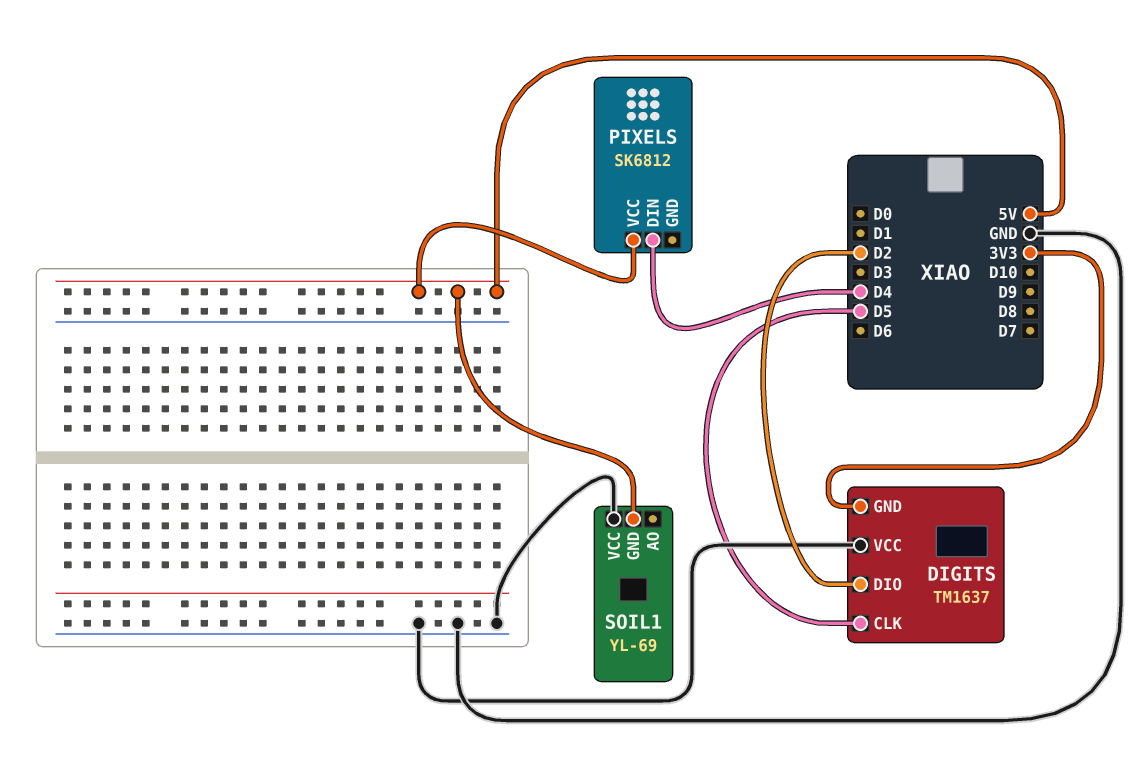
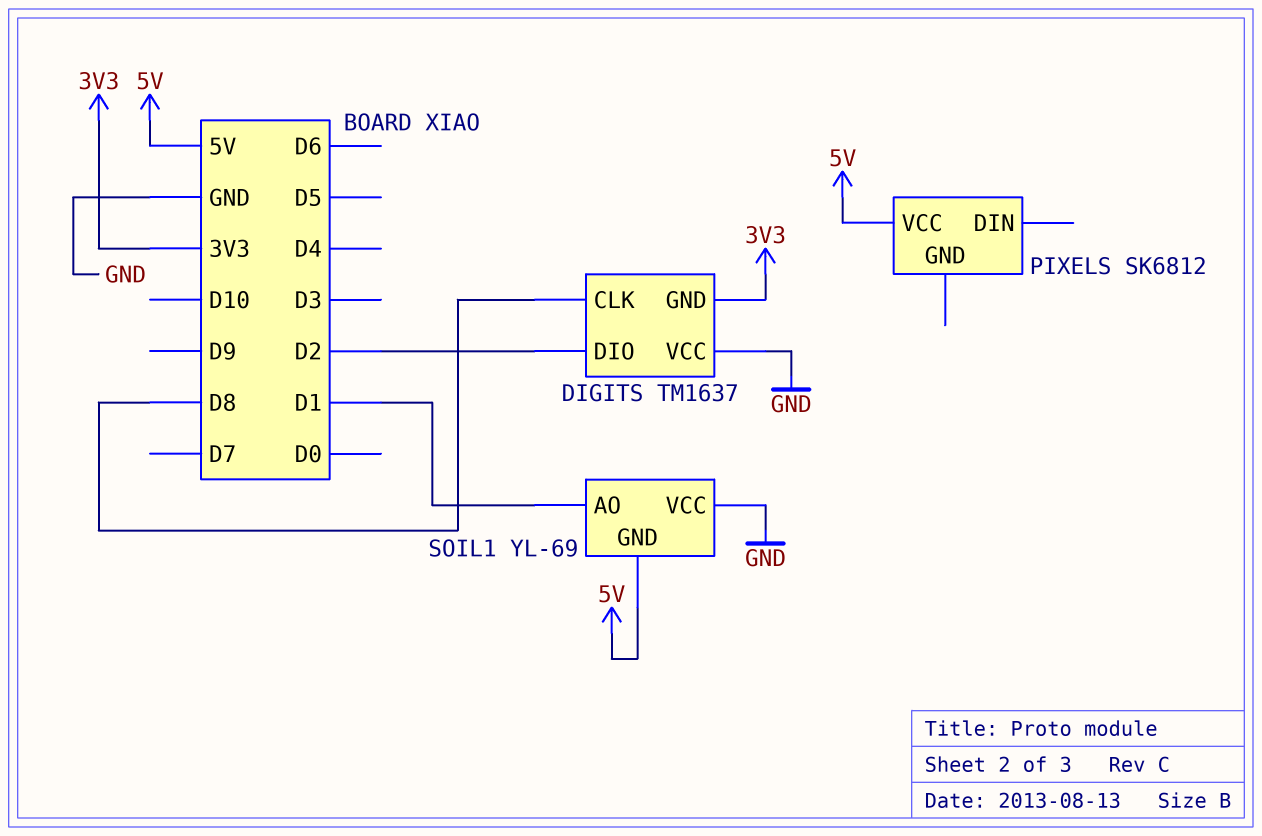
DIGITS pin CLK: D5 -> D8
PIXELS pin DIN: D4 -> none
SOIL1 pin AO: none -> D1

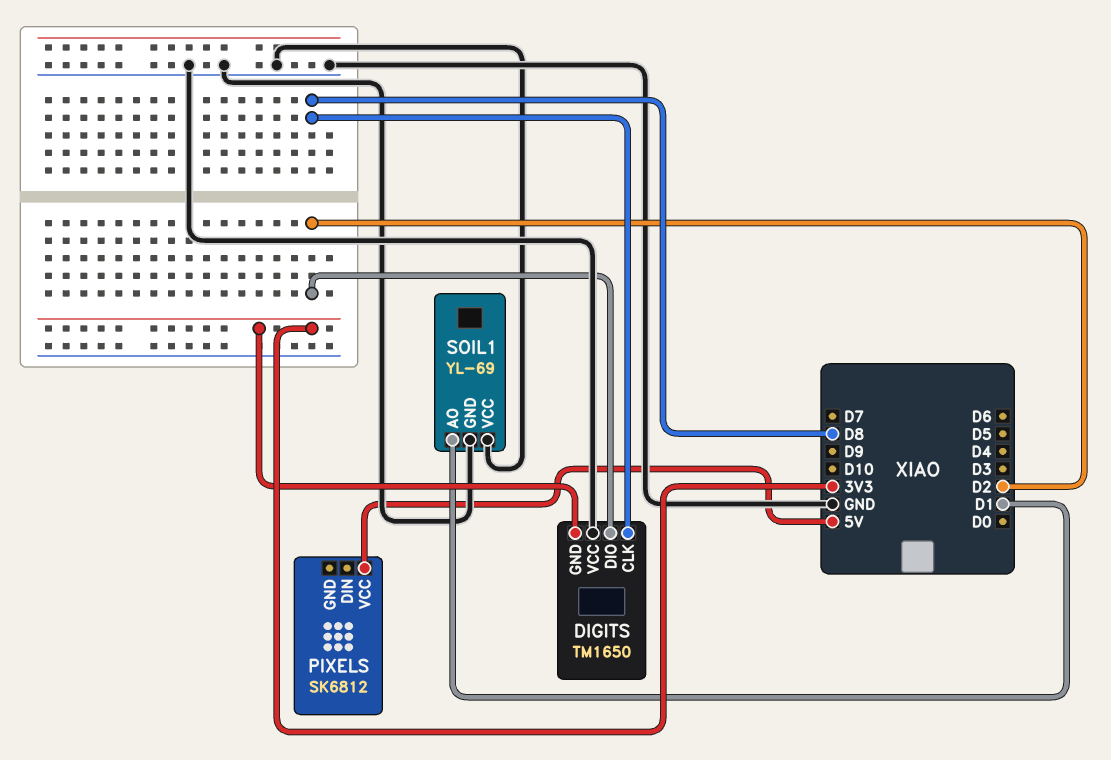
DIGITS: TM1637 -> TM1650
SOIL1 pin GND: 5V -> GND

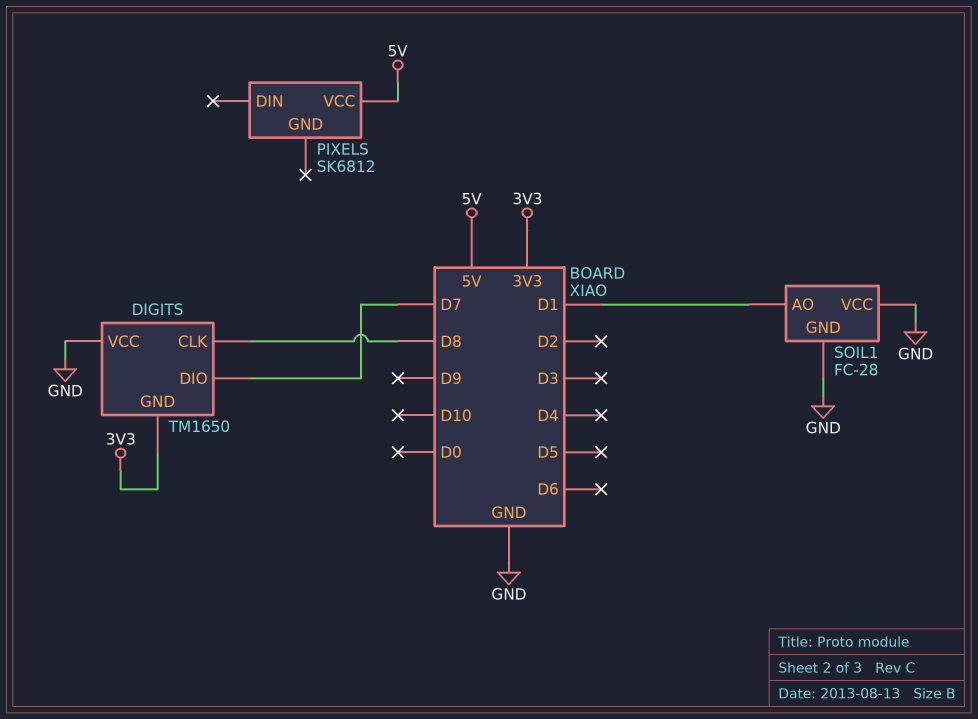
DIGITS pin DIO: D2 -> D7
SOIL1: YL-69 -> FC-28

